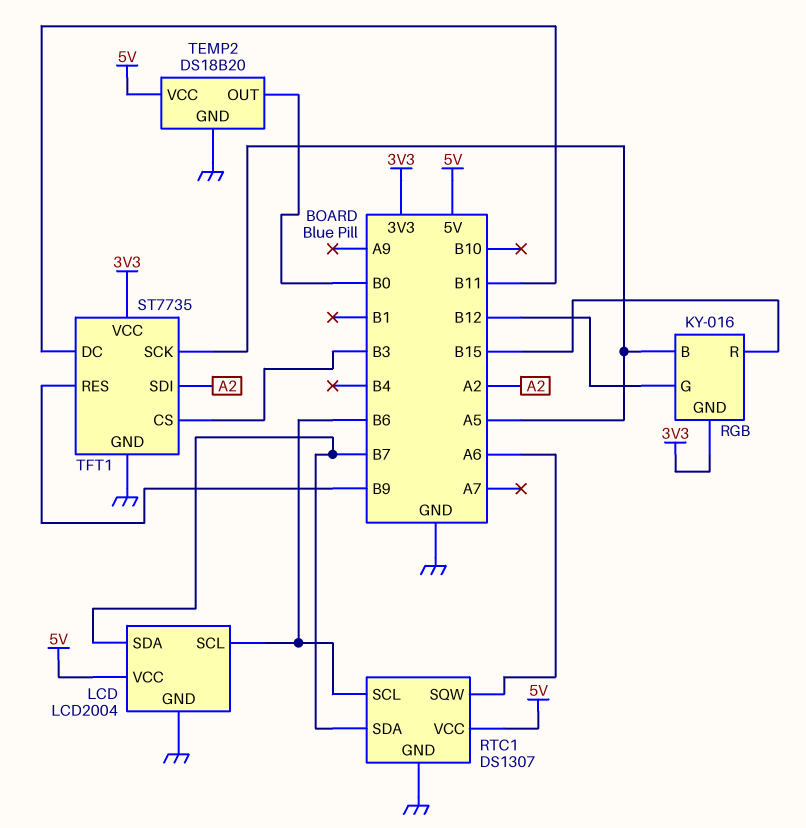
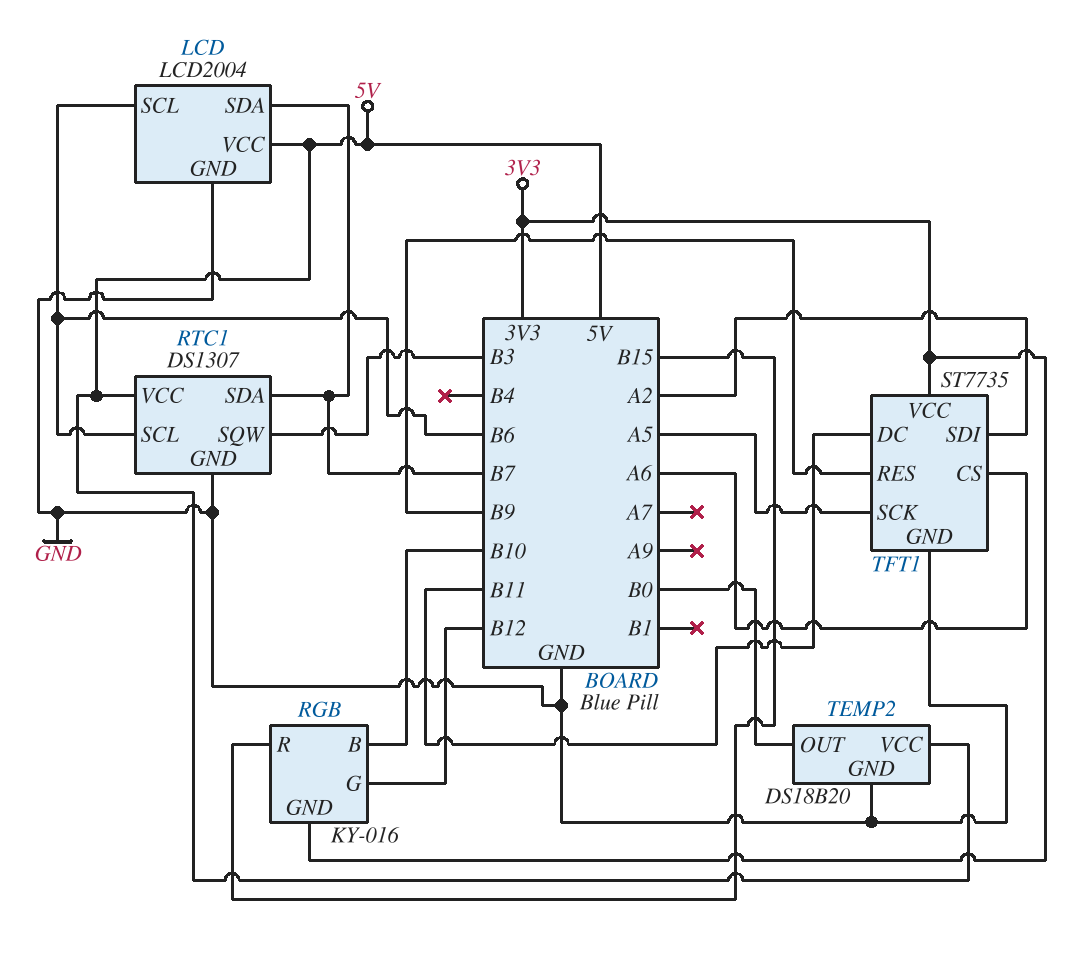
RGB pin B: A5 -> B10
RTC1 pin SQW: A6 -> B3
TFT1 pin CS: B3 -> A6

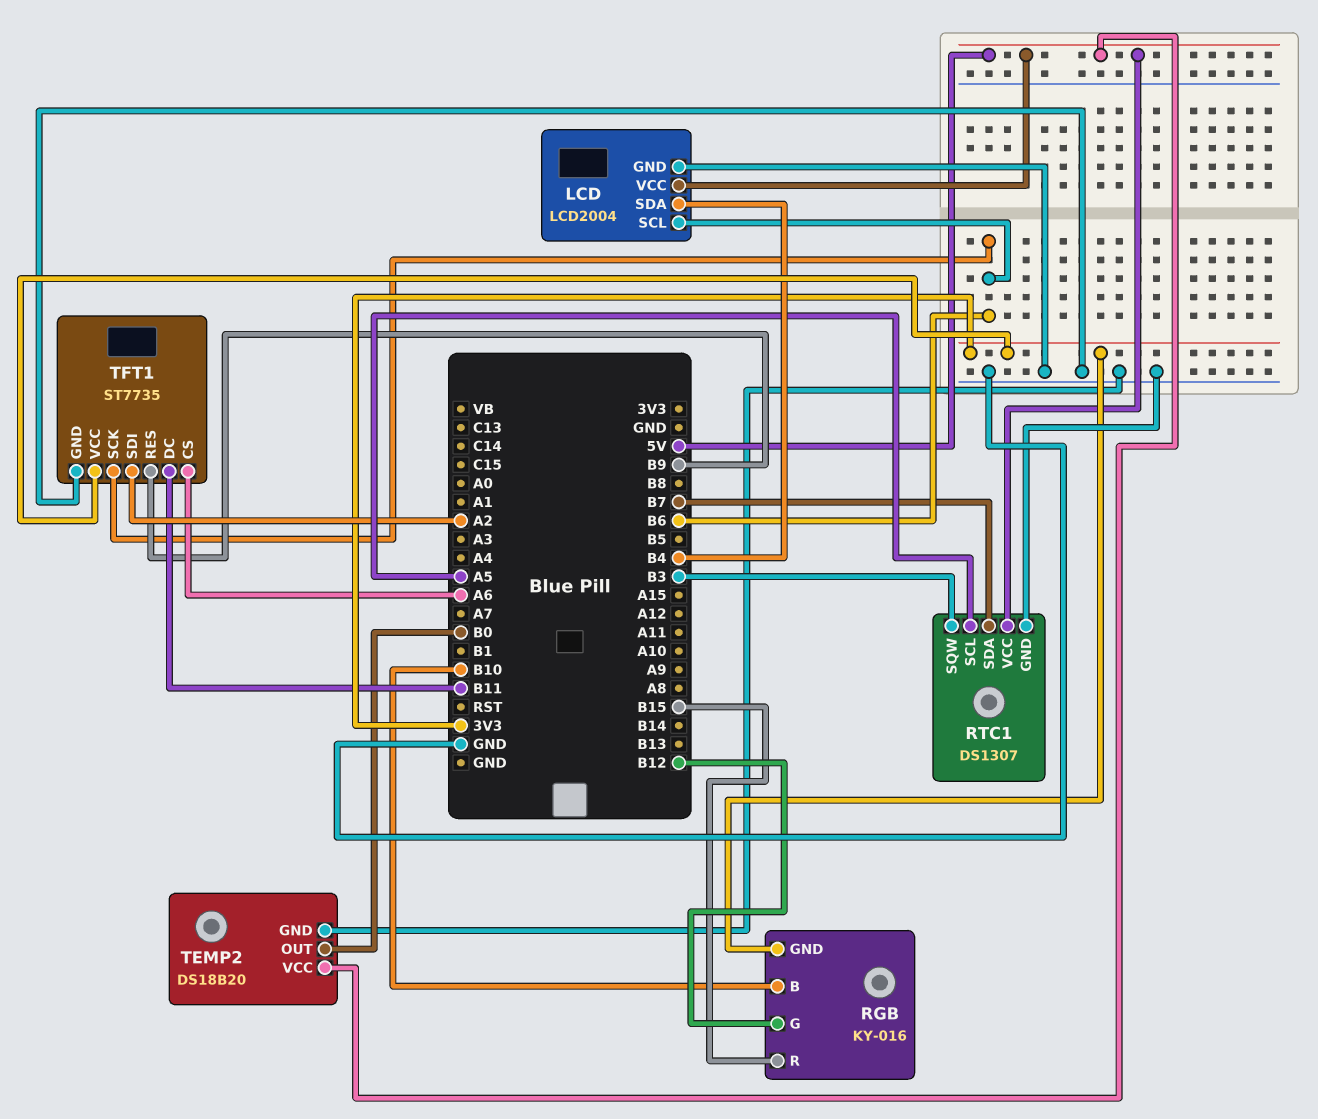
LCD pin SDA: B7 -> B4
RTC1 pin SCL: B6 -> A5
TFT1 pin SCK: A5 -> B6

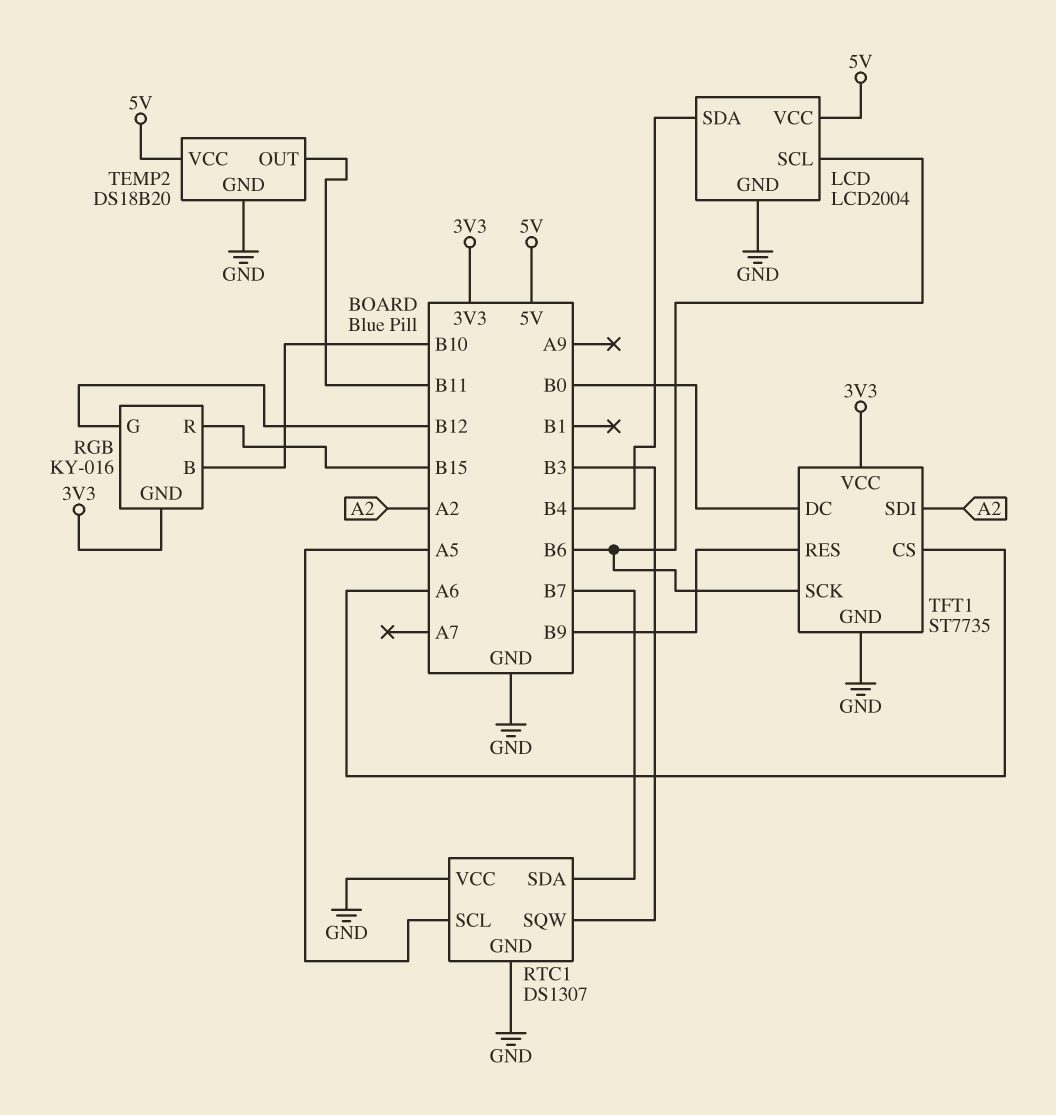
RTC1 pin VCC: 5V -> GND
TEMP2 pin OUT: B0 -> B11
TFT1 pin DC: B11 -> B0

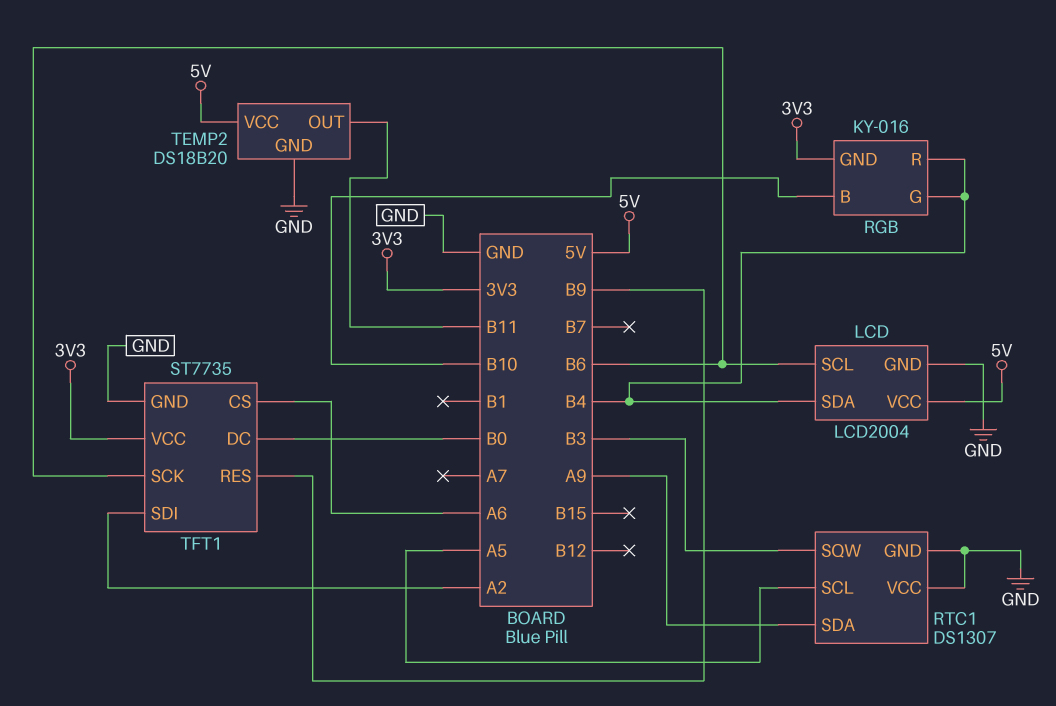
RGB pin G: B12 -> B4
RGB pin R: B15 -> B4
RTC1 pin SDA: B7 -> A9

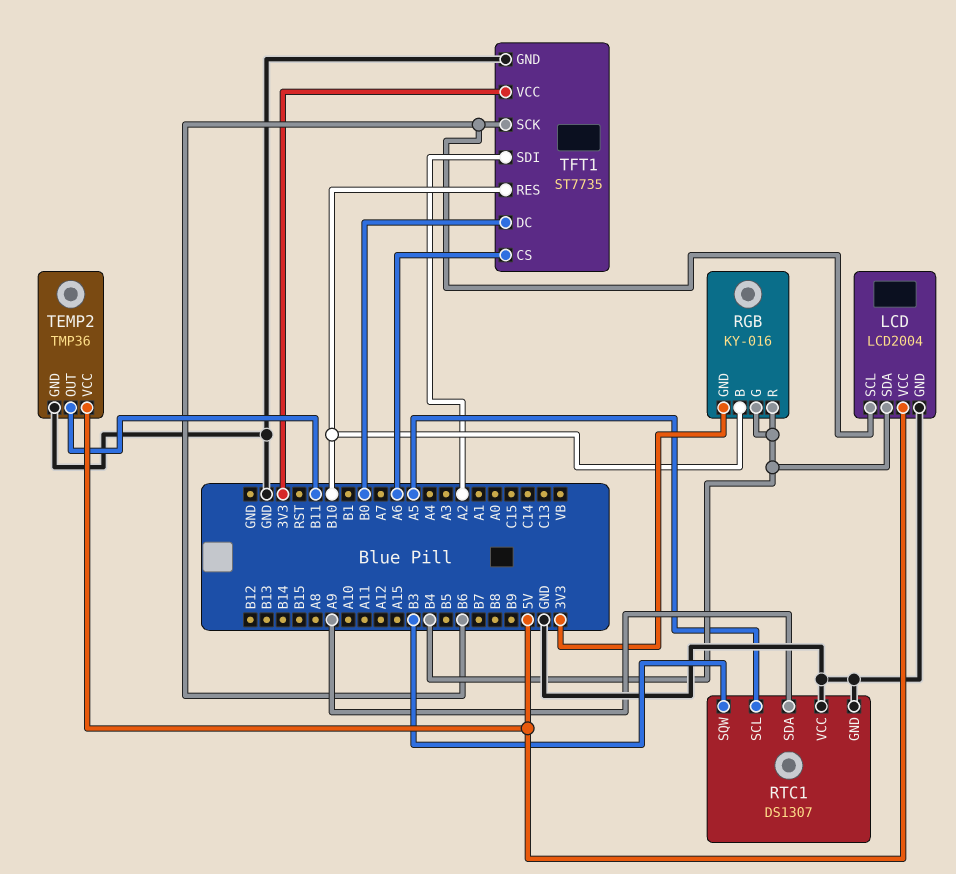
TEMP2: DS18B20 -> TMP36
TFT1 pin RES: B9 -> B10

